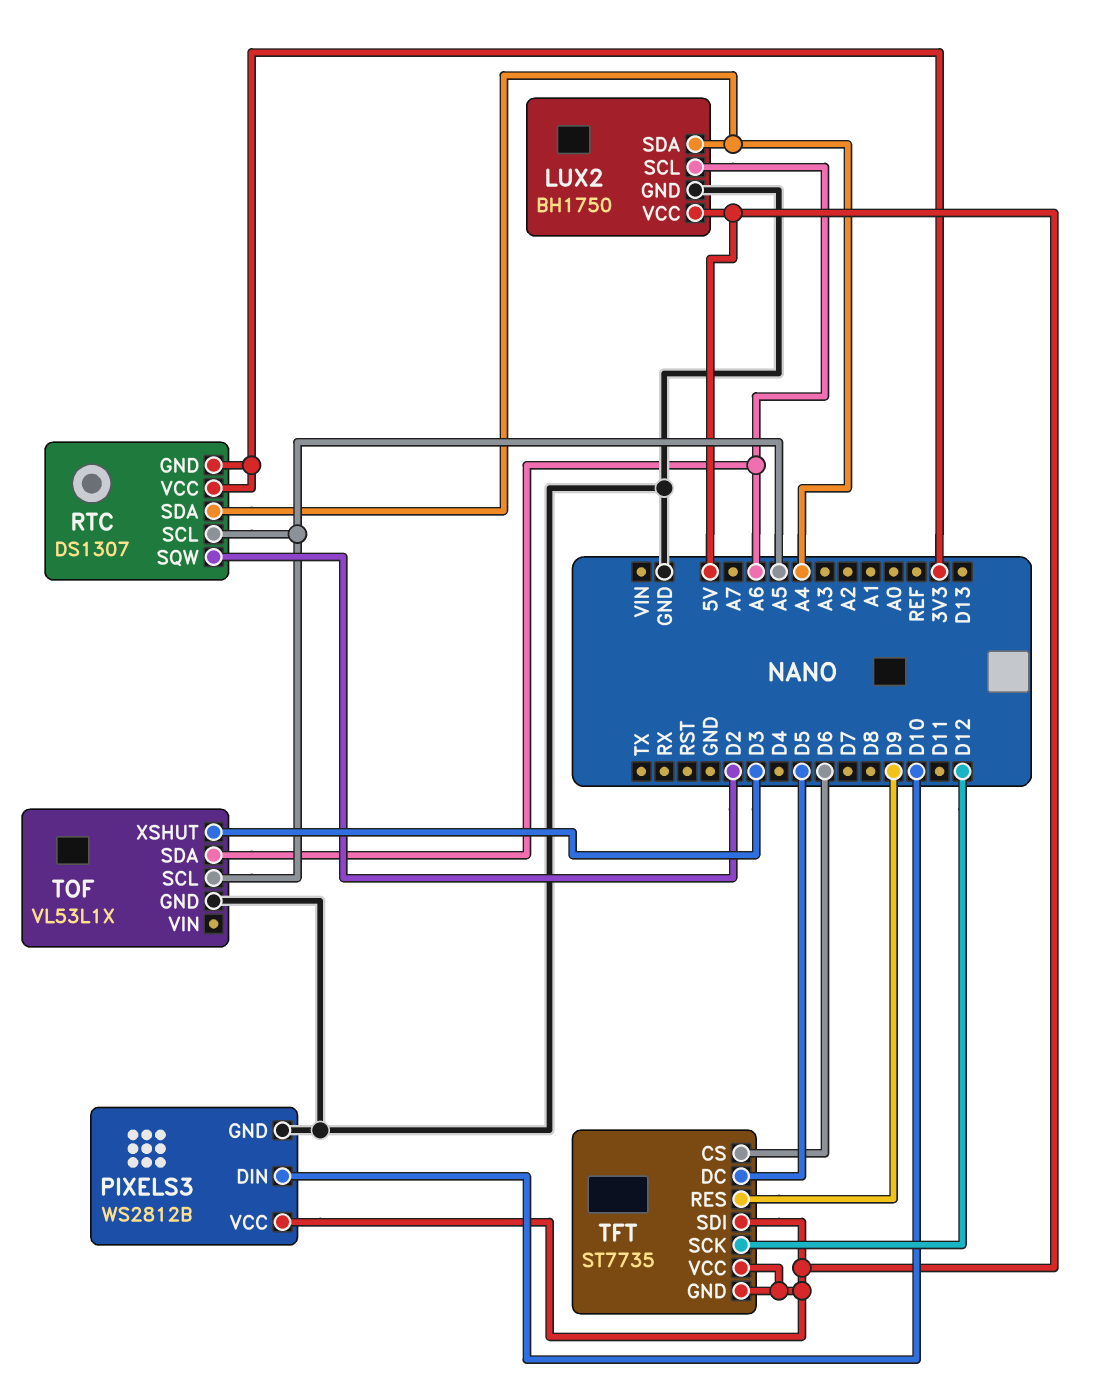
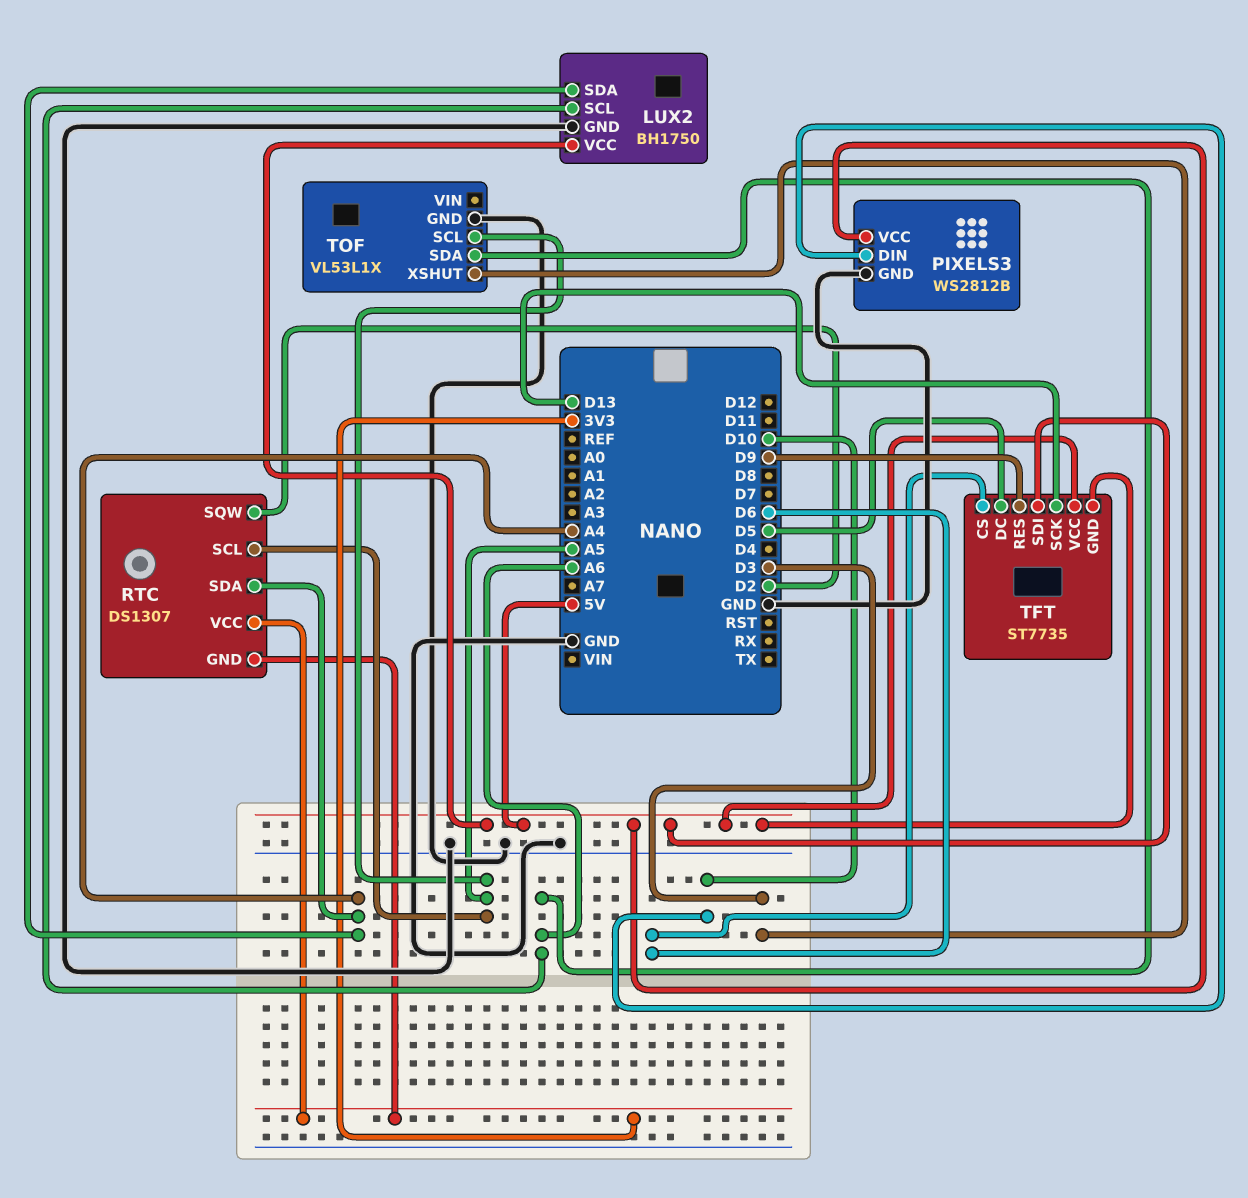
TFT pin SCK: D12 -> D13

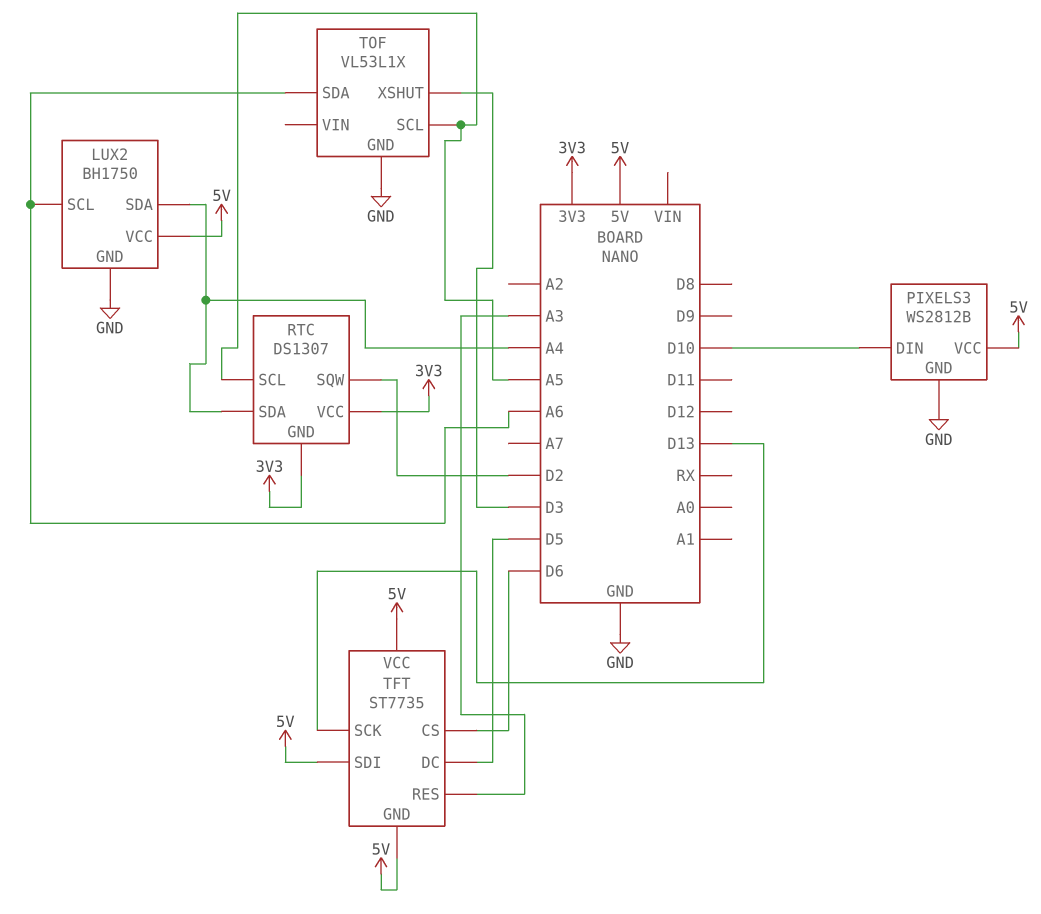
TFT pin RES: D9 -> A3

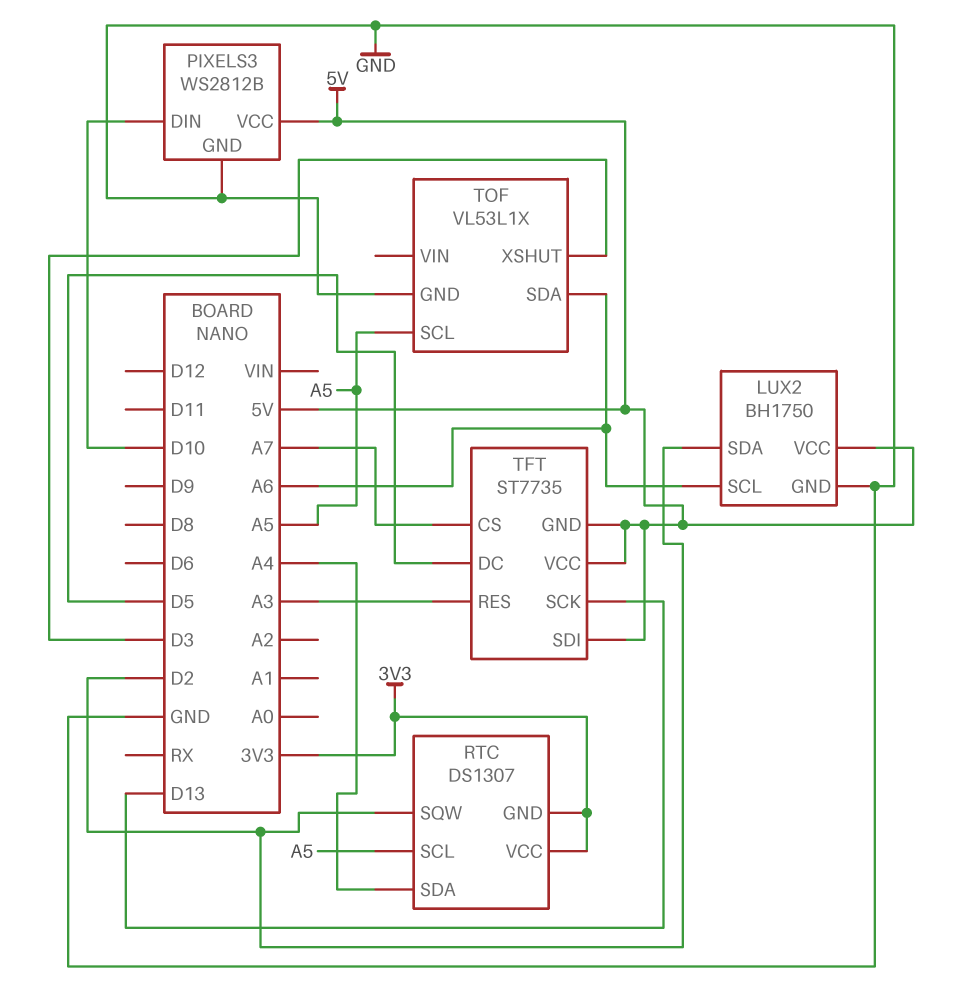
LUX2 pin SDA: A4 -> D2
TFT pin CS: D6 -> A7

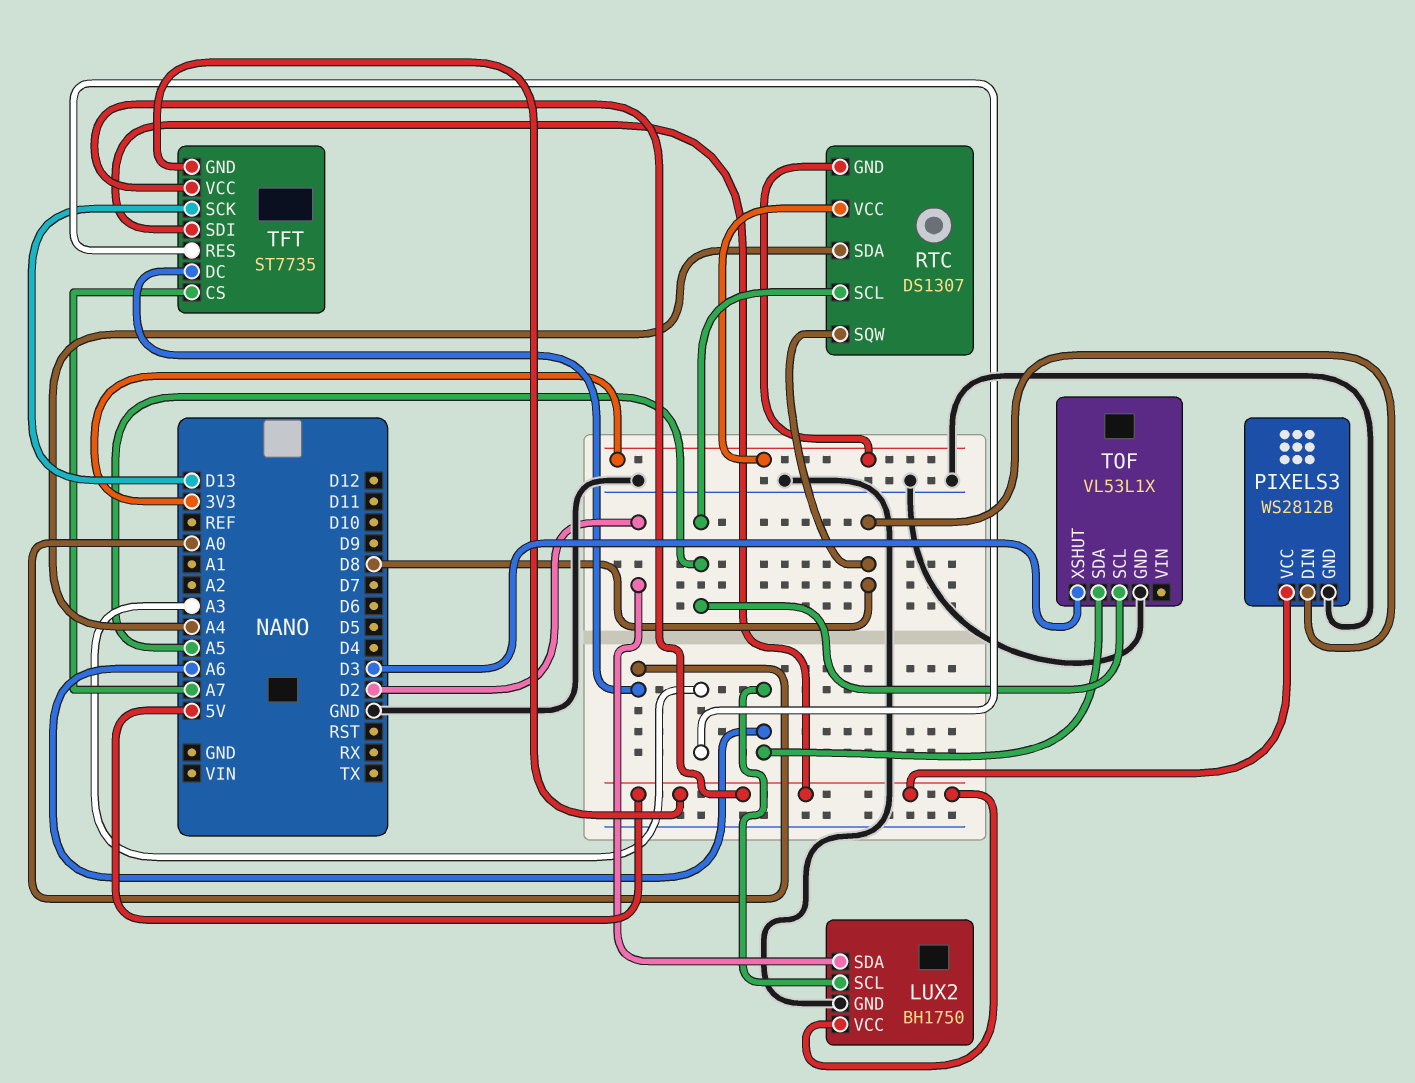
PIXELS3 pin DIN: D10 -> D8
RTC pin SQW: D2 -> D8
TFT pin DC: D5 -> A0

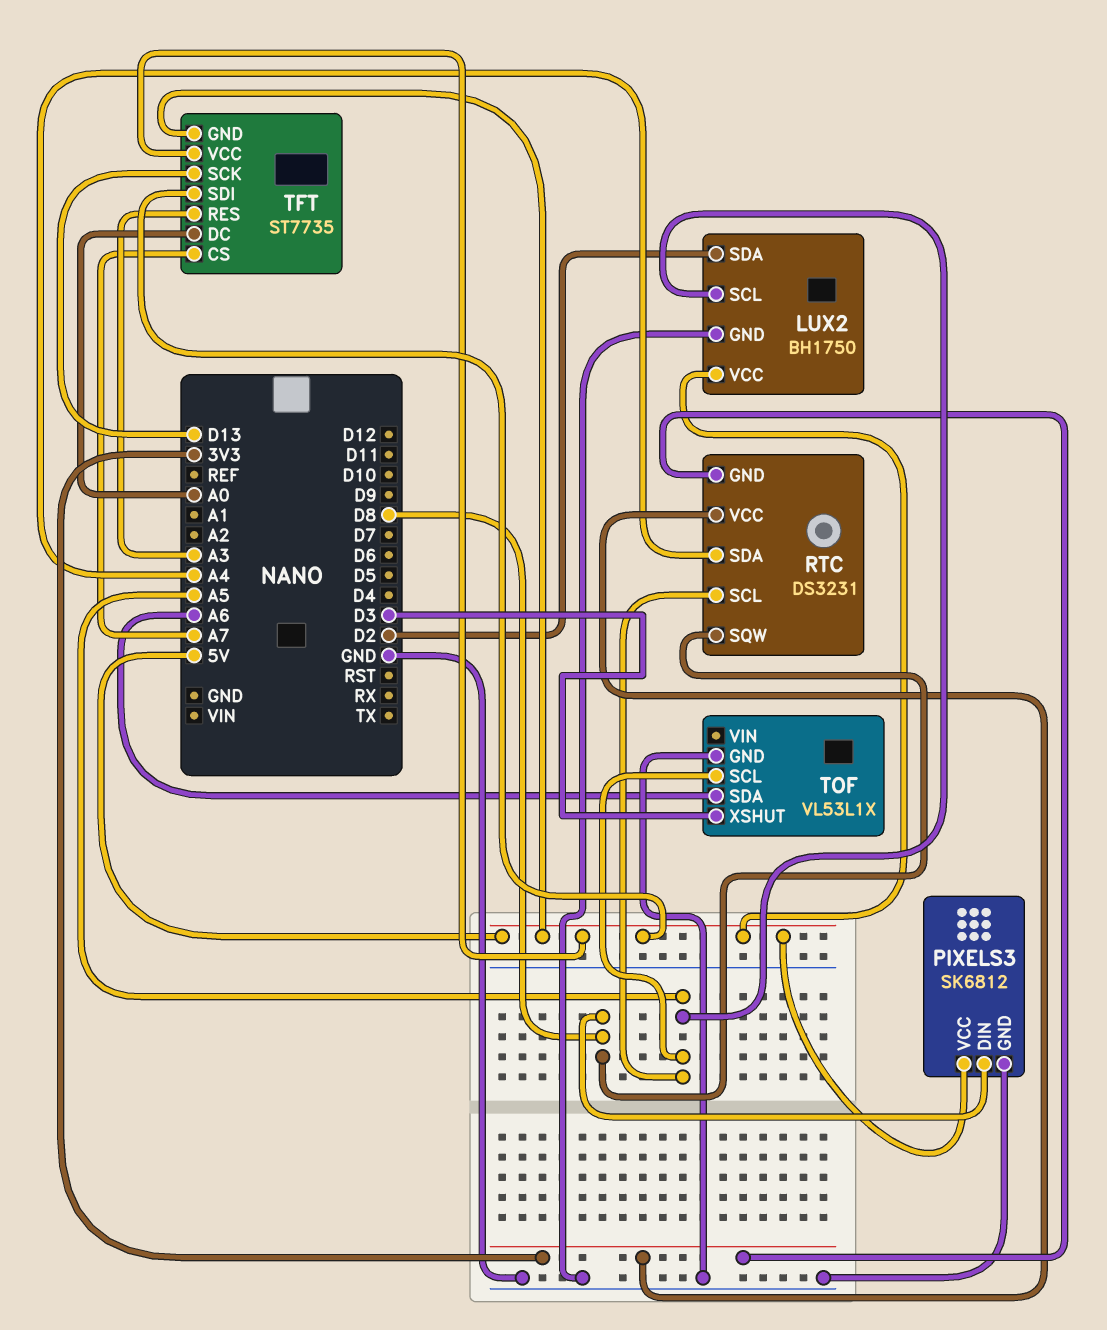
LUX2 pin SCL: A6 -> A5
PIXELS3: WS2812B -> SK6812
RTC: DS1307 -> DS3231

